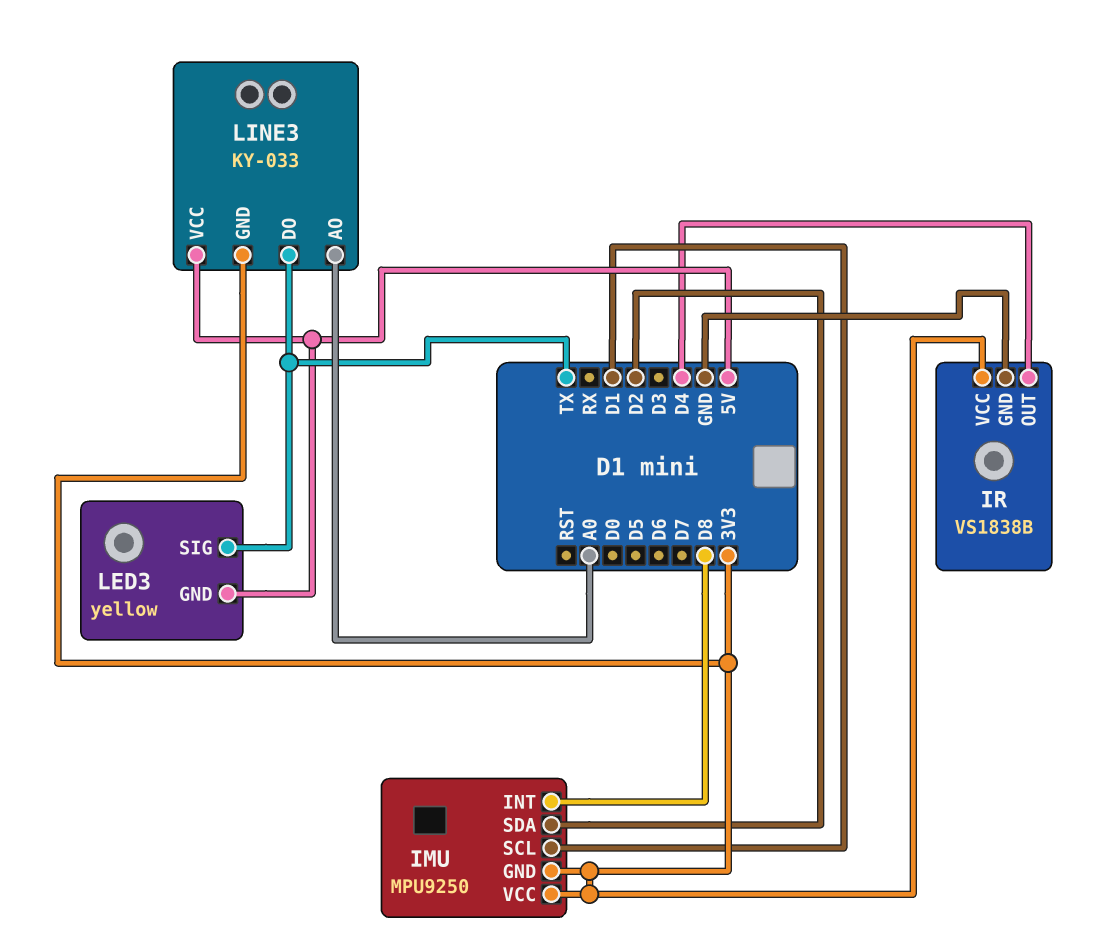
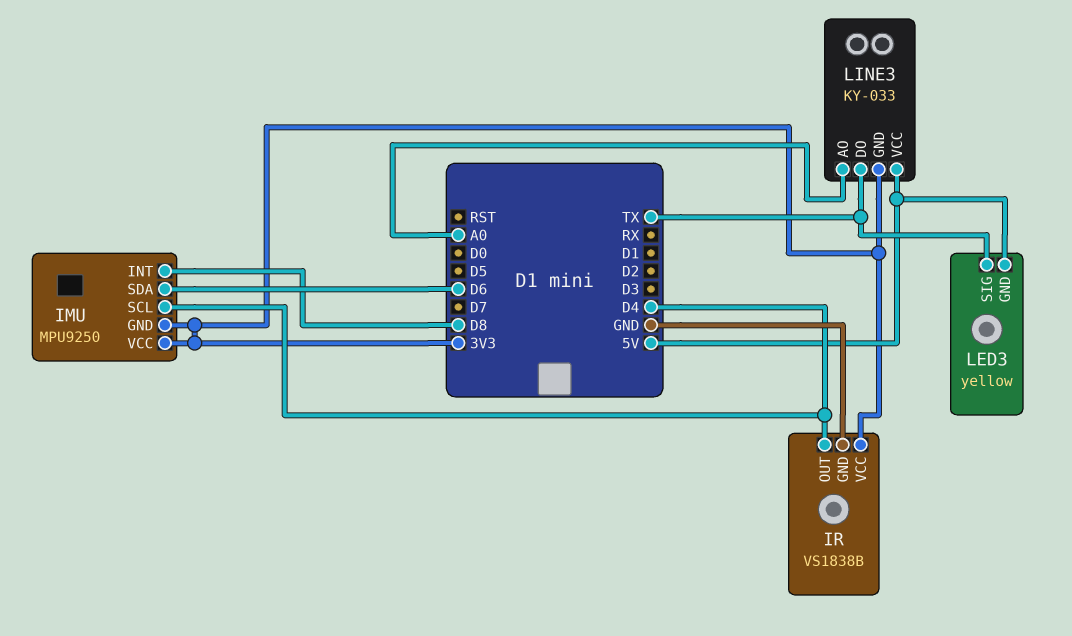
IMU pin SCL: D1 -> D4
IMU pin SDA: D2 -> D6

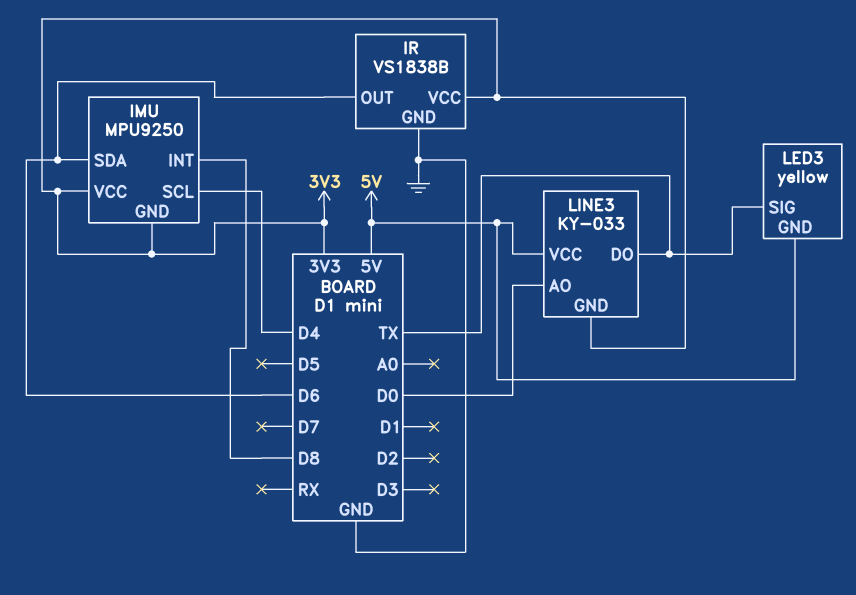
IR pin OUT: D4 -> D6
LINE3 pin AO: A0 -> D0

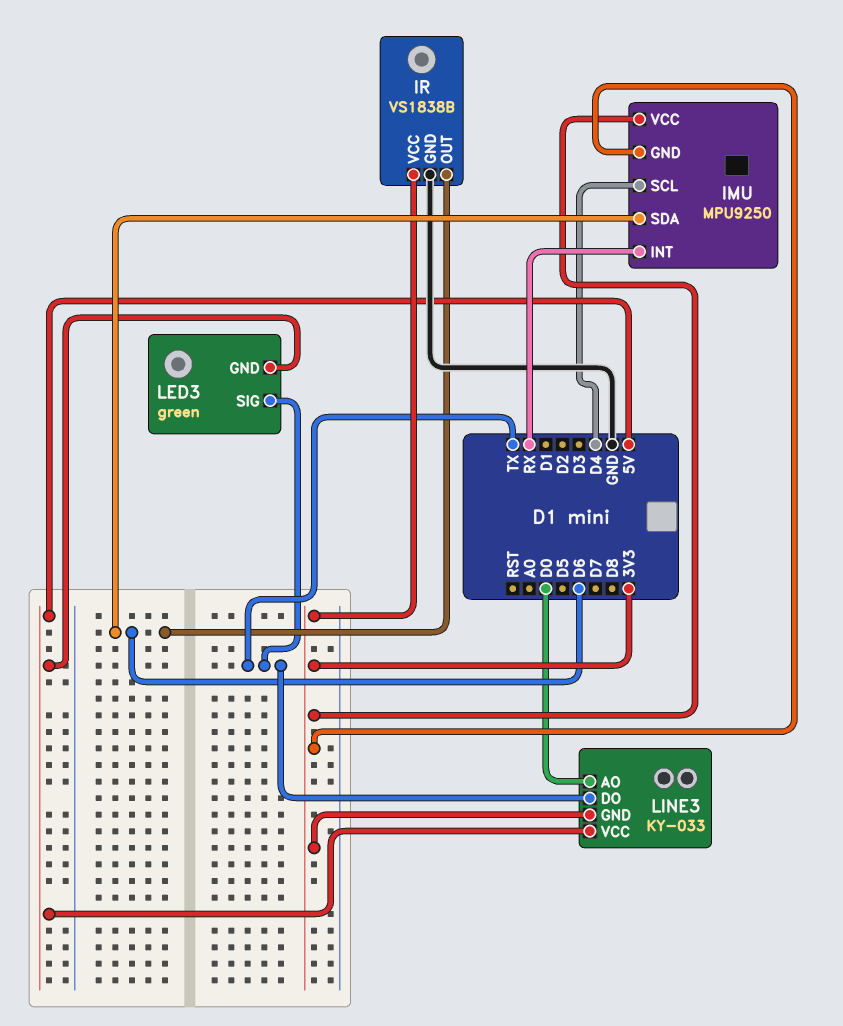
IMU pin INT: D8 -> RX
LED3: yellow -> green

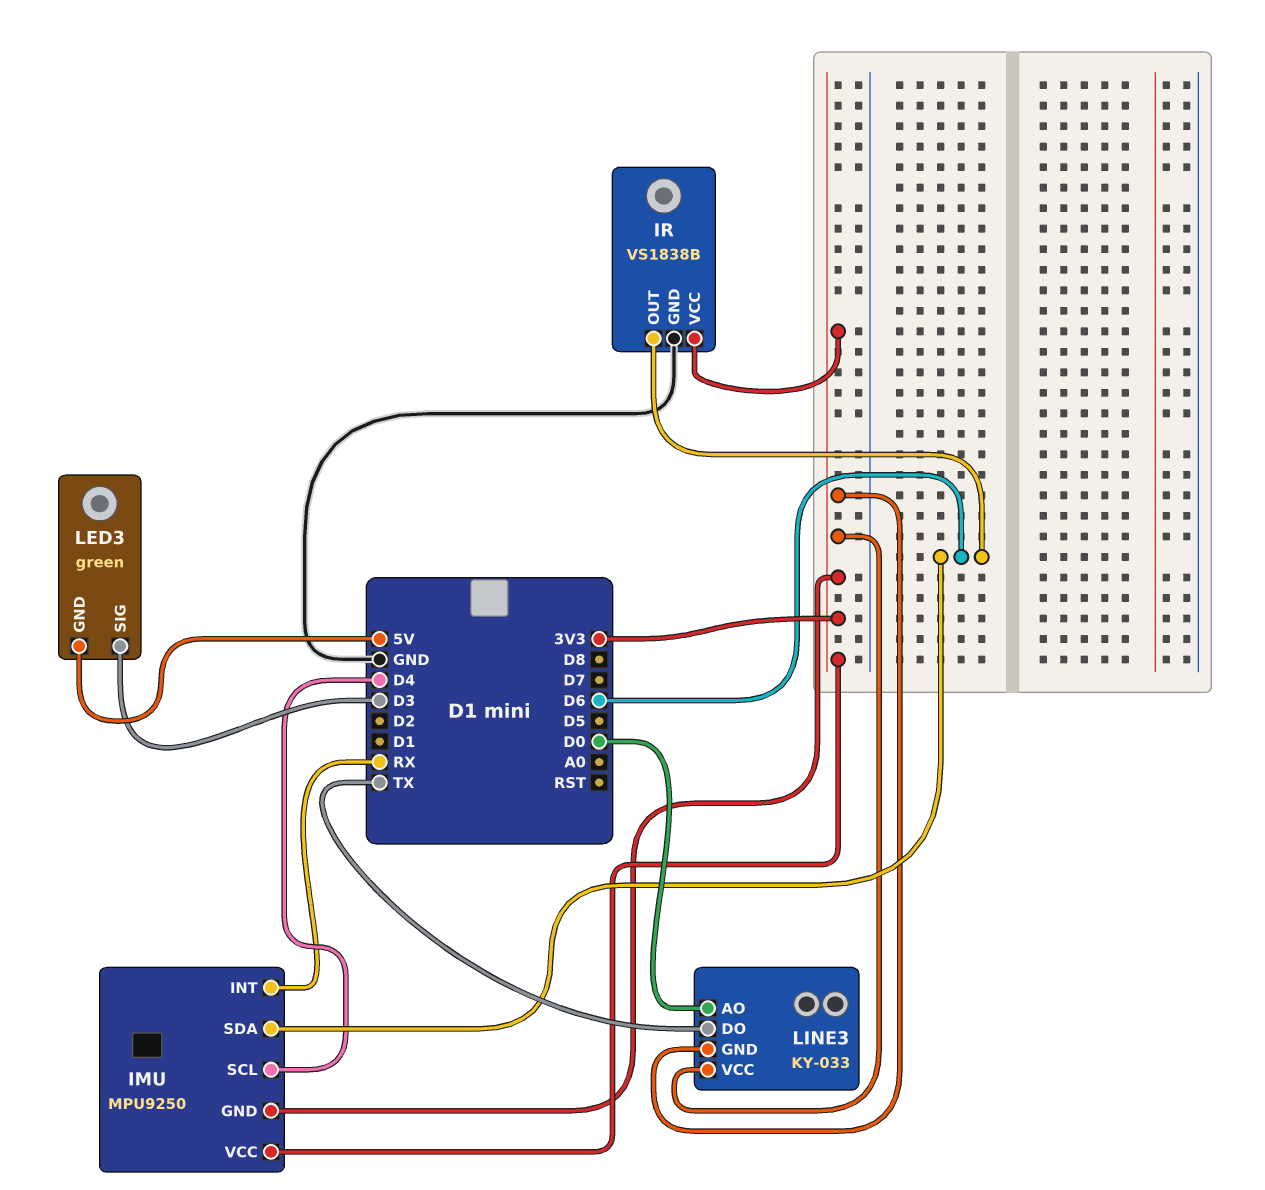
LED3 pin SIG: TX -> D3
LINE3 pin VCC: 5V -> 3V3

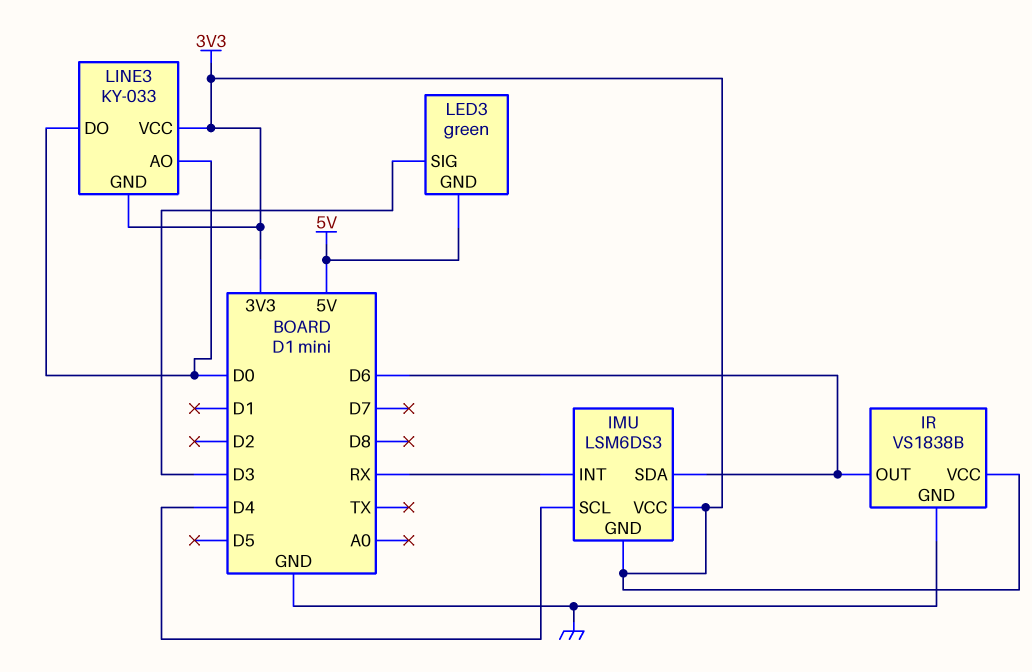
IMU: MPU9250 -> LSM6DS3
LINE3 pin DO: TX -> D0

